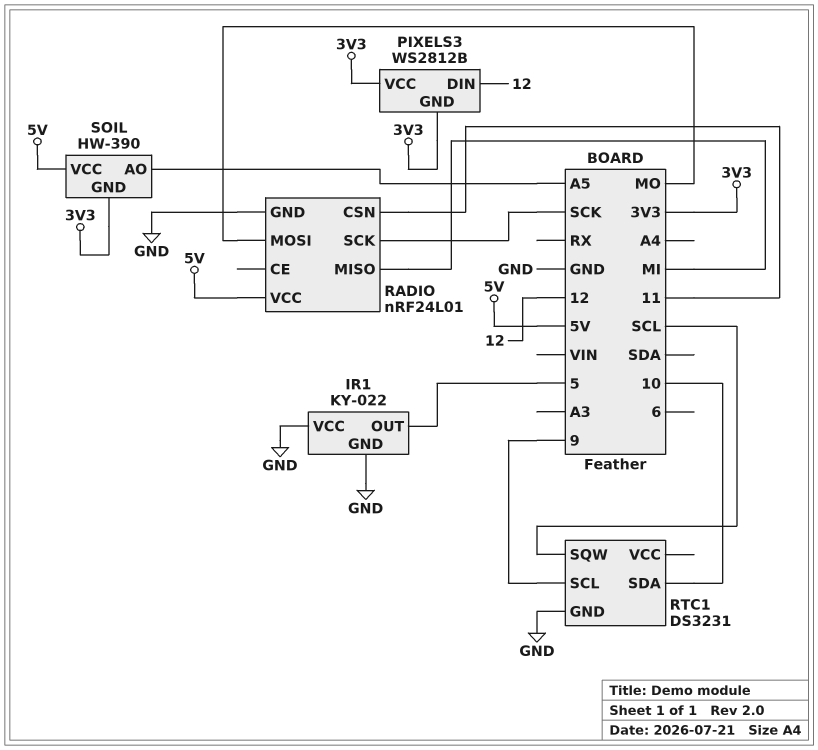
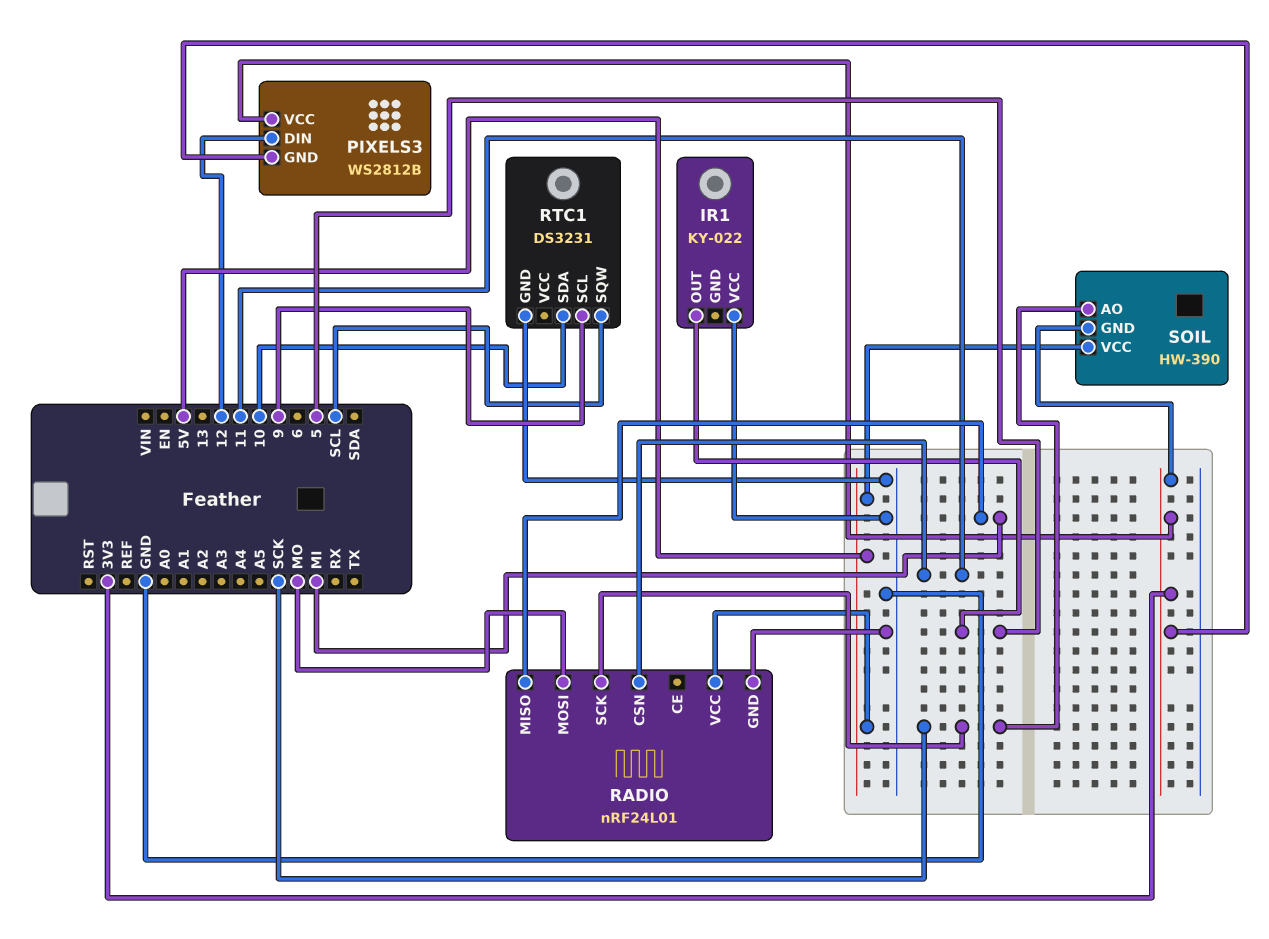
IR1 pin GND: GND -> none
SOIL pin AO: A5 -> SCK

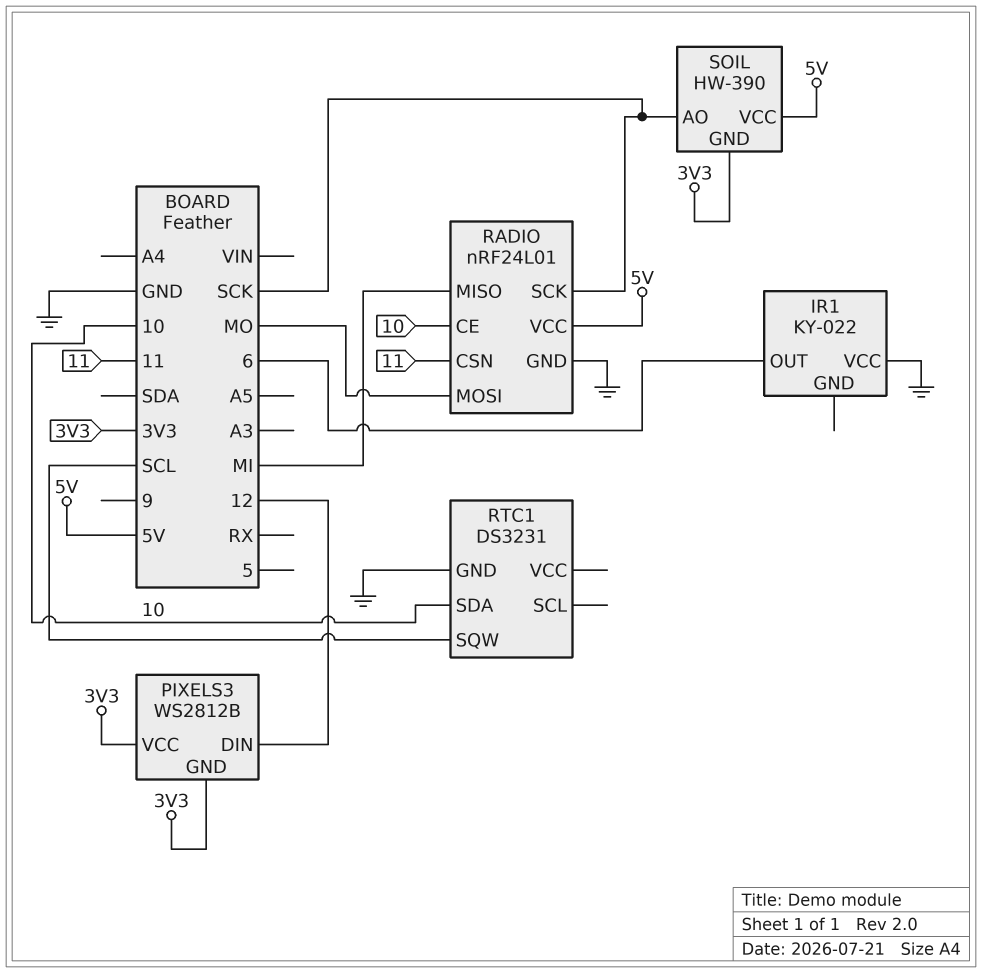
IR1 pin OUT: 5 -> 6
RADIO pin CE: none -> 10
RTC1 pin SCL: 9 -> none

